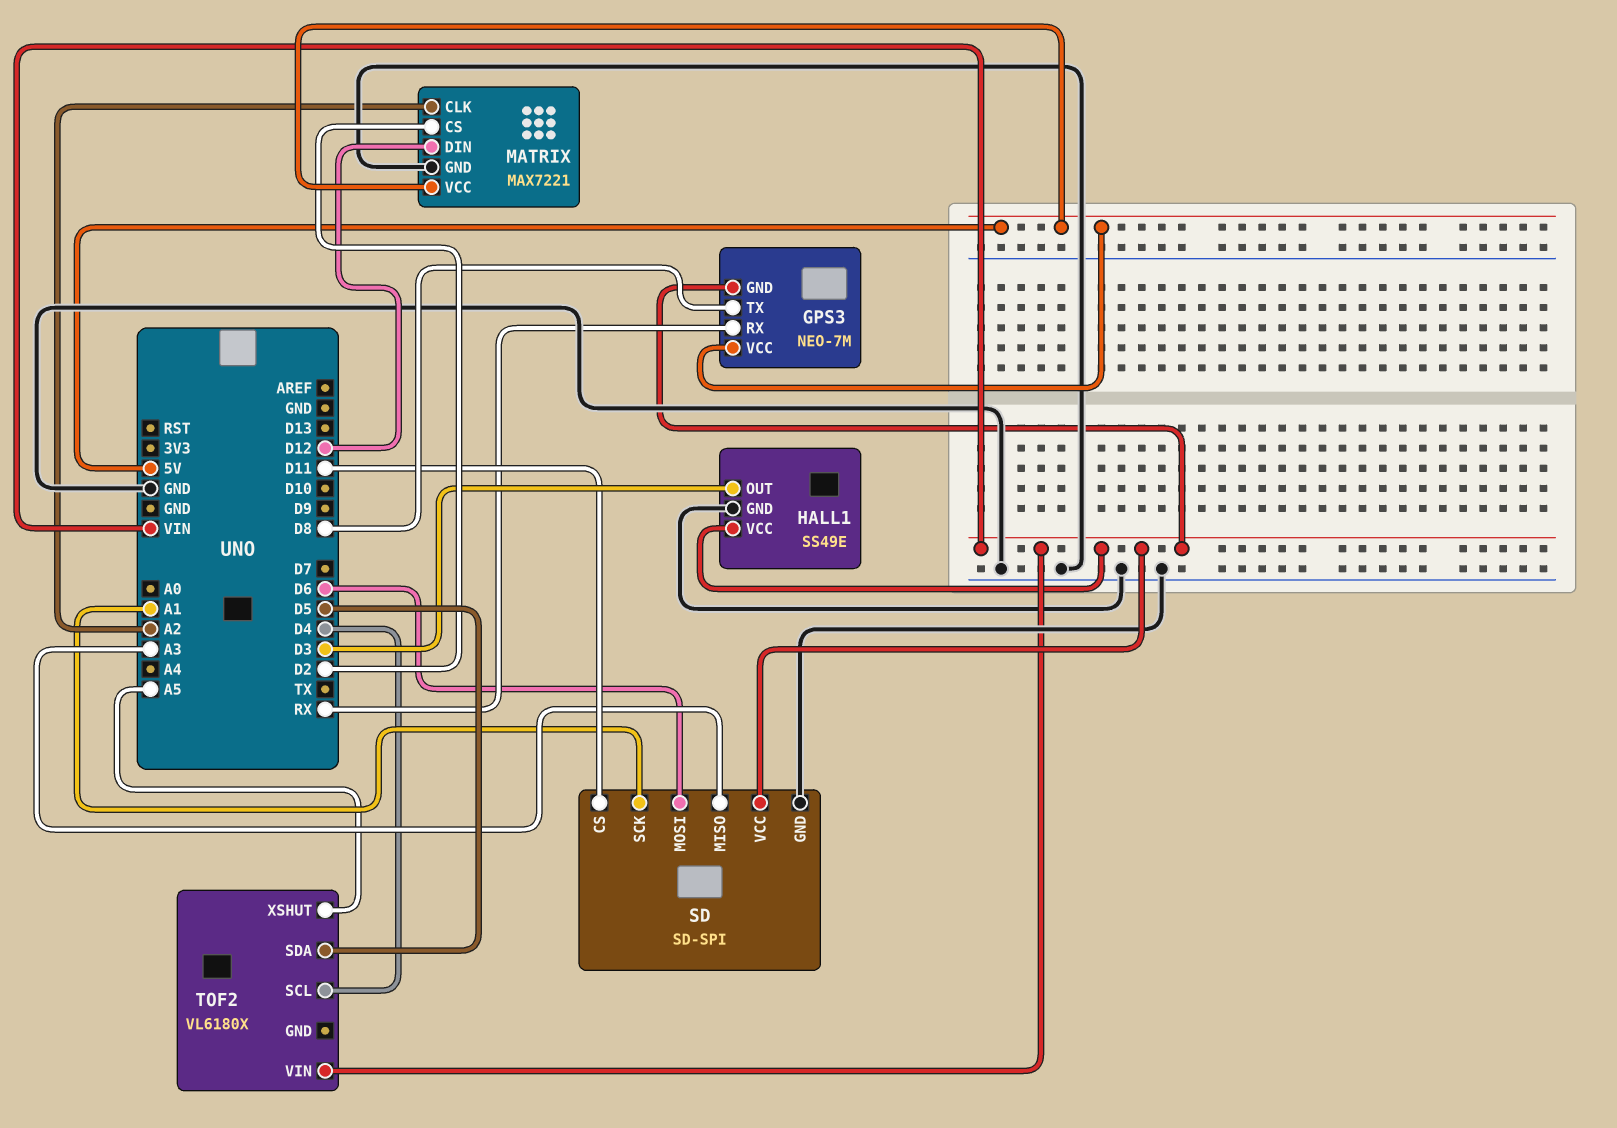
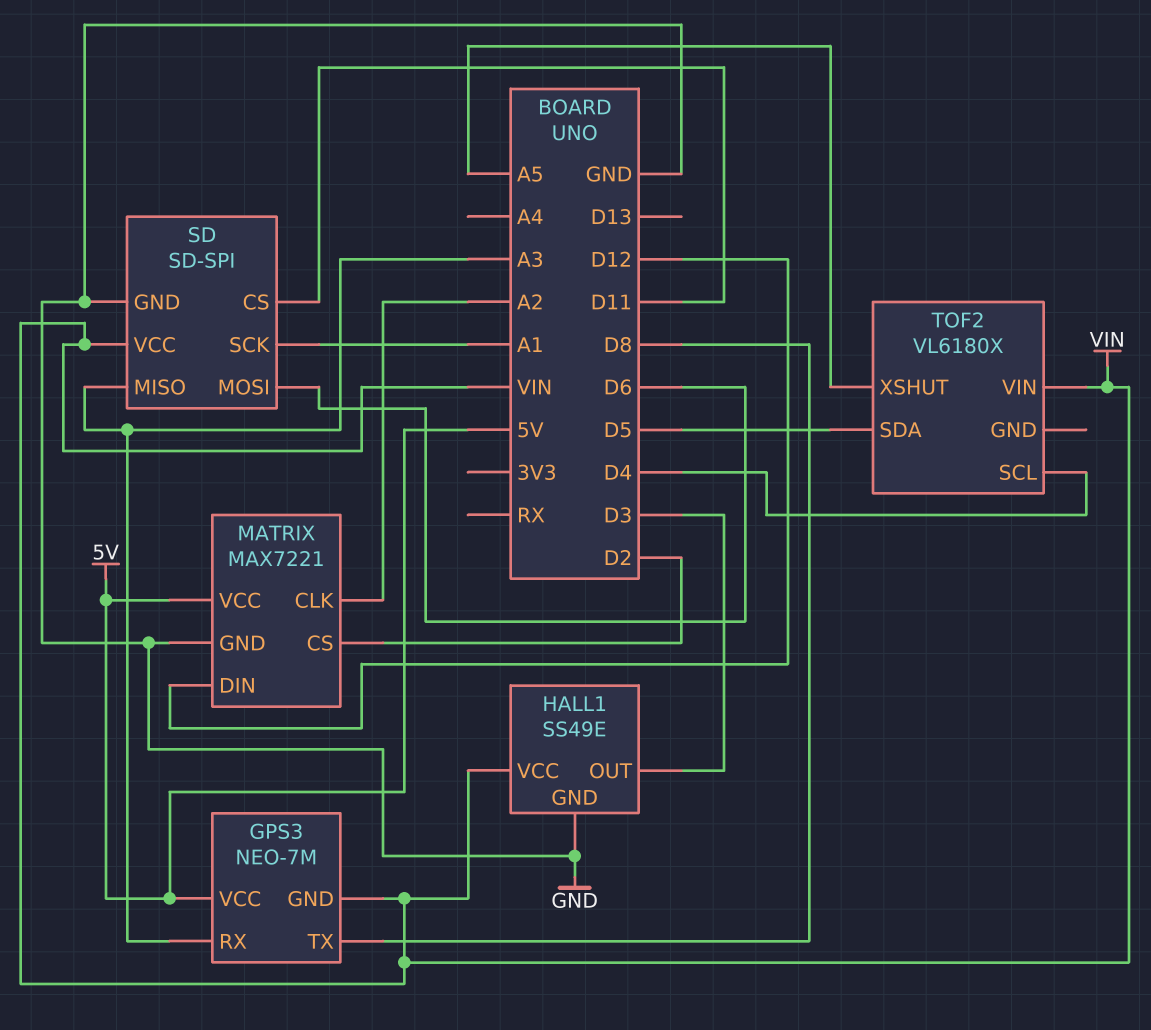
GPS3 pin RX: RX -> A3

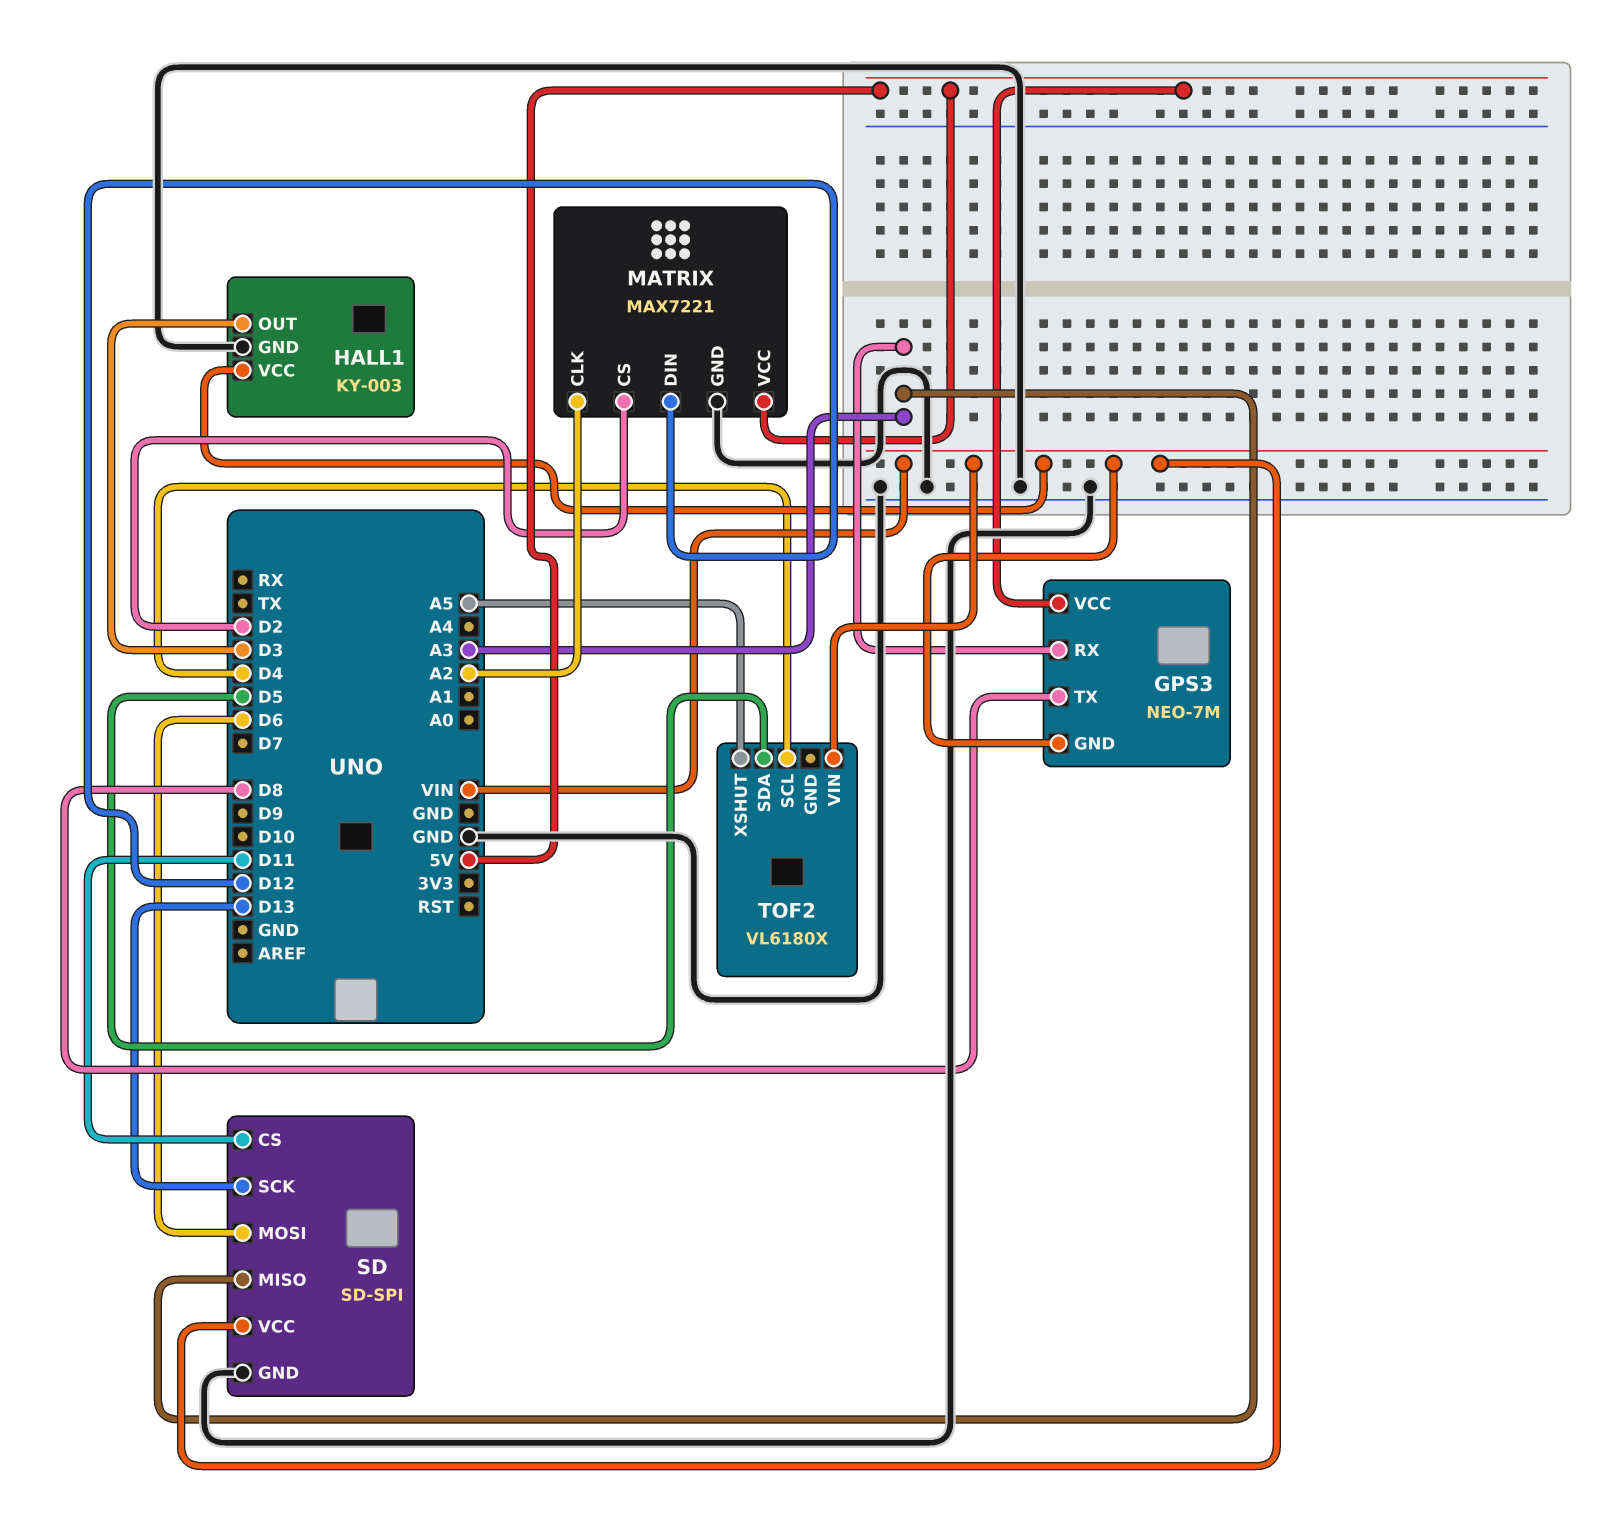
HALL1: SS49E -> KY-003
SD pin SCK: A1 -> D13

